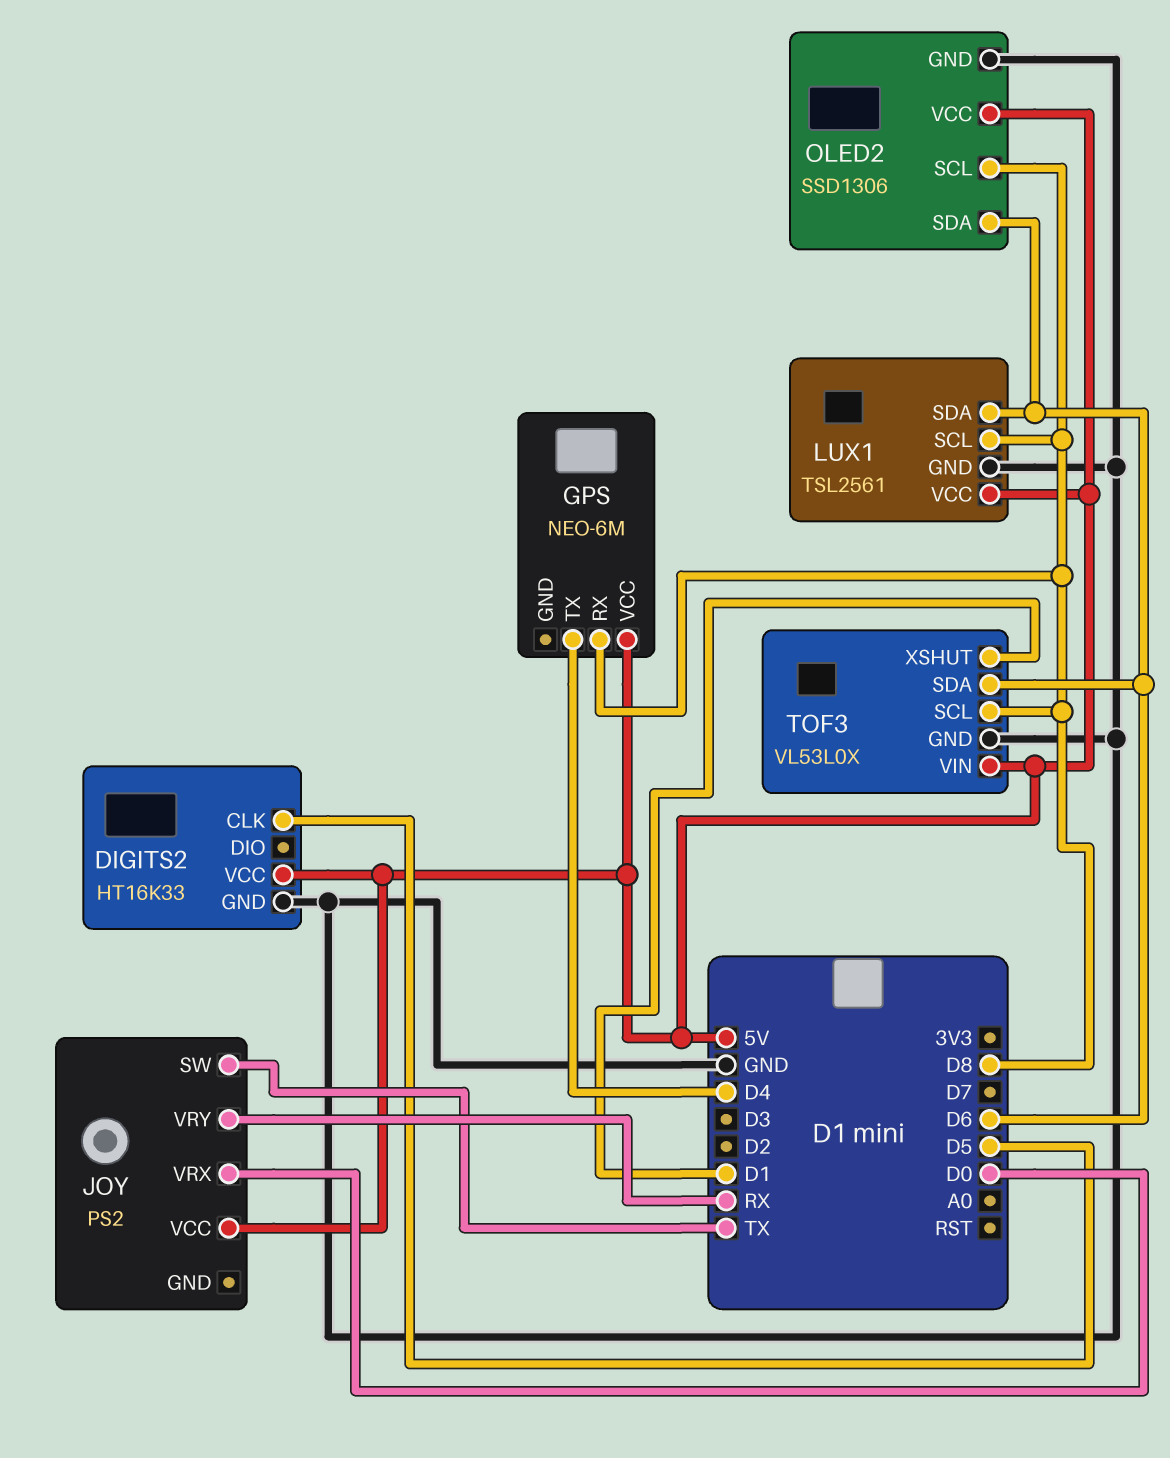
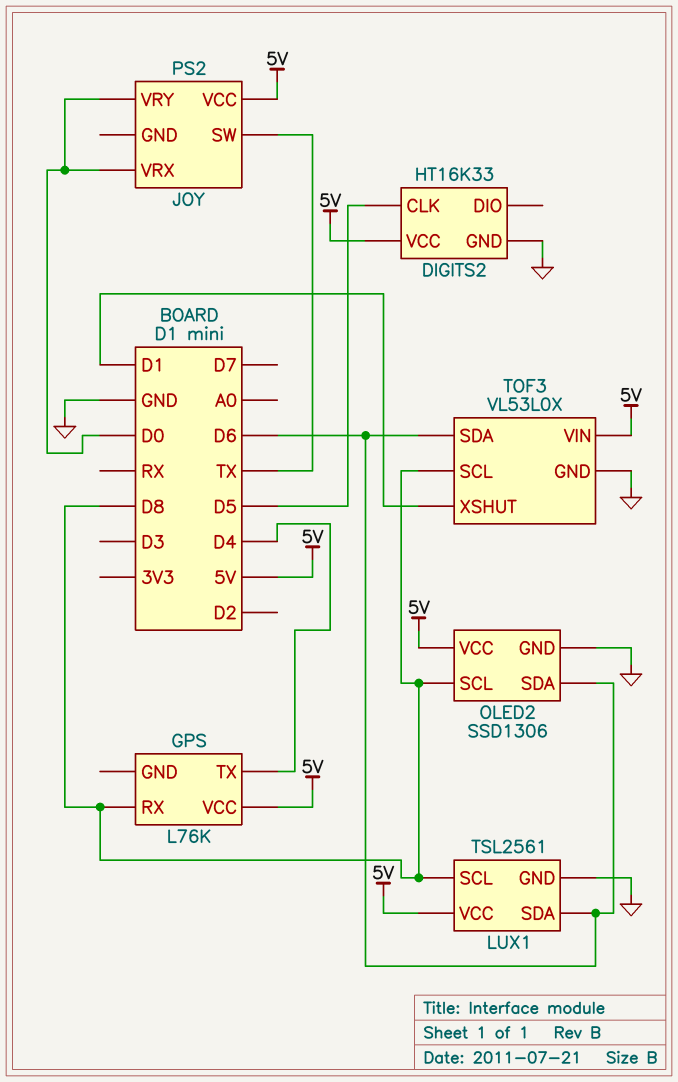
GPS: NEO-6M -> L76K
JOY pin VRY: RX -> D0

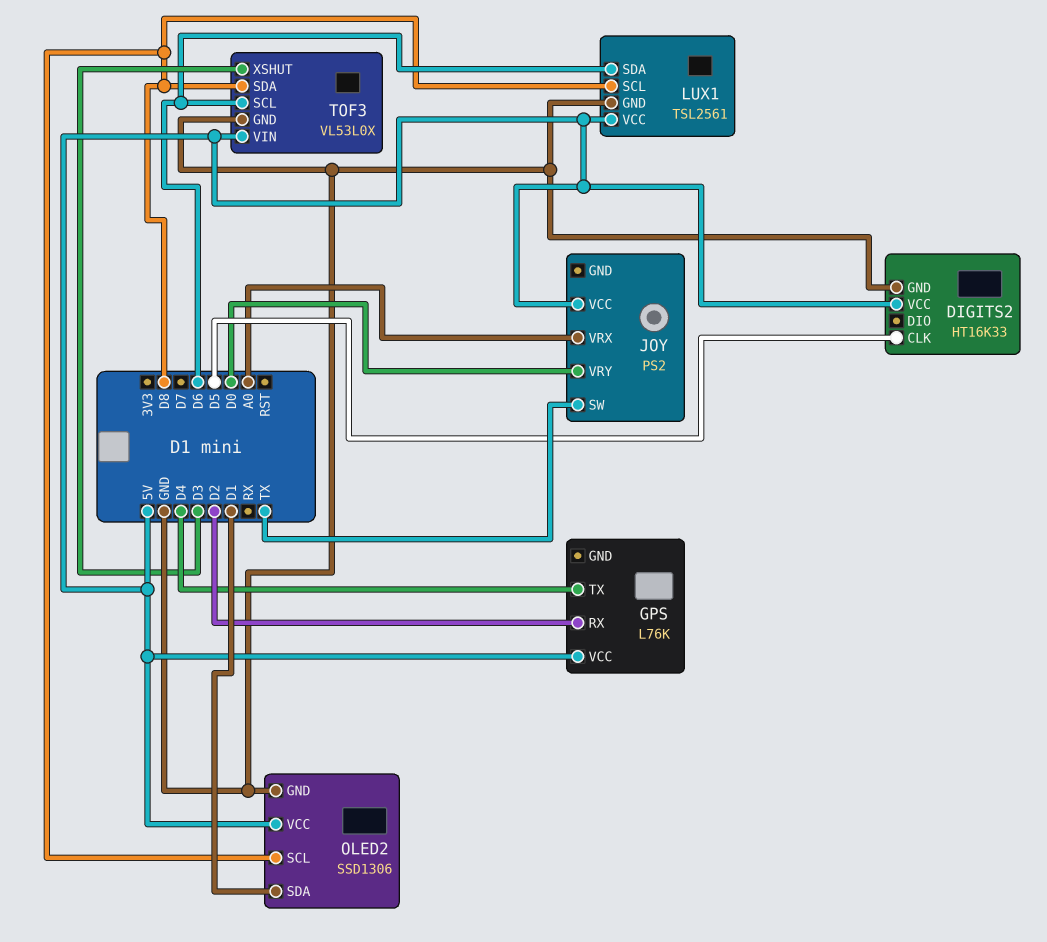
GPS pin RX: D8 -> D2
JOY pin VRX: D0 -> A0
OLED2 pin SDA: D6 -> D1
TOF3 pin SCL: D8 -> D6
TOF3 pin SDA: D6 -> D8
TOF3 pin XSHUT: D1 -> D3

